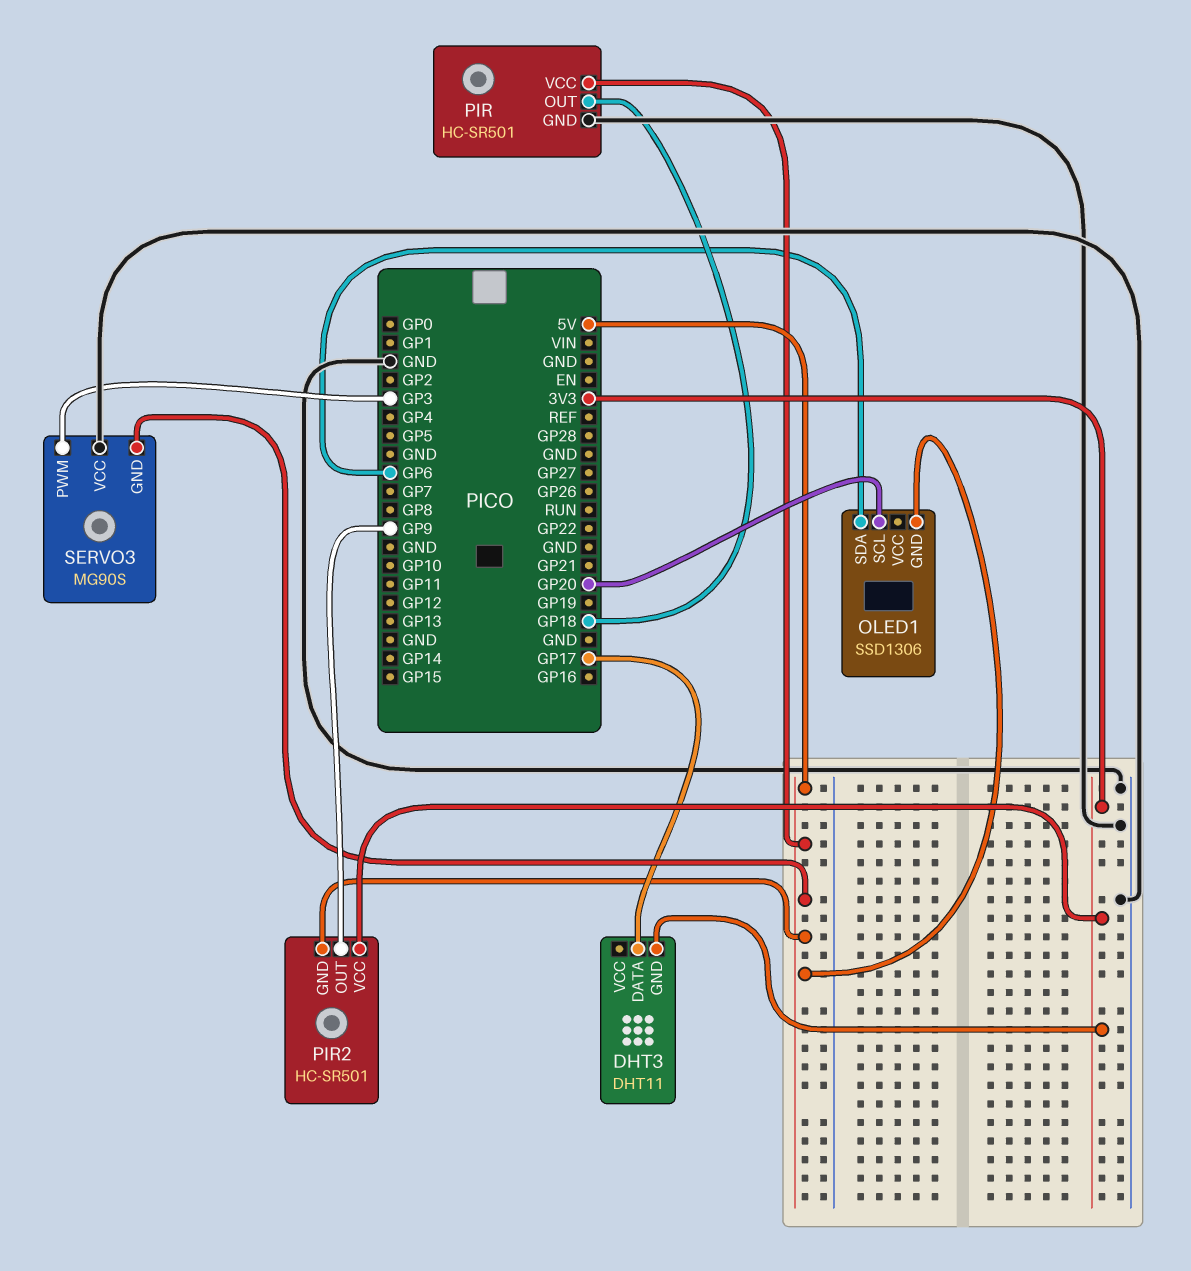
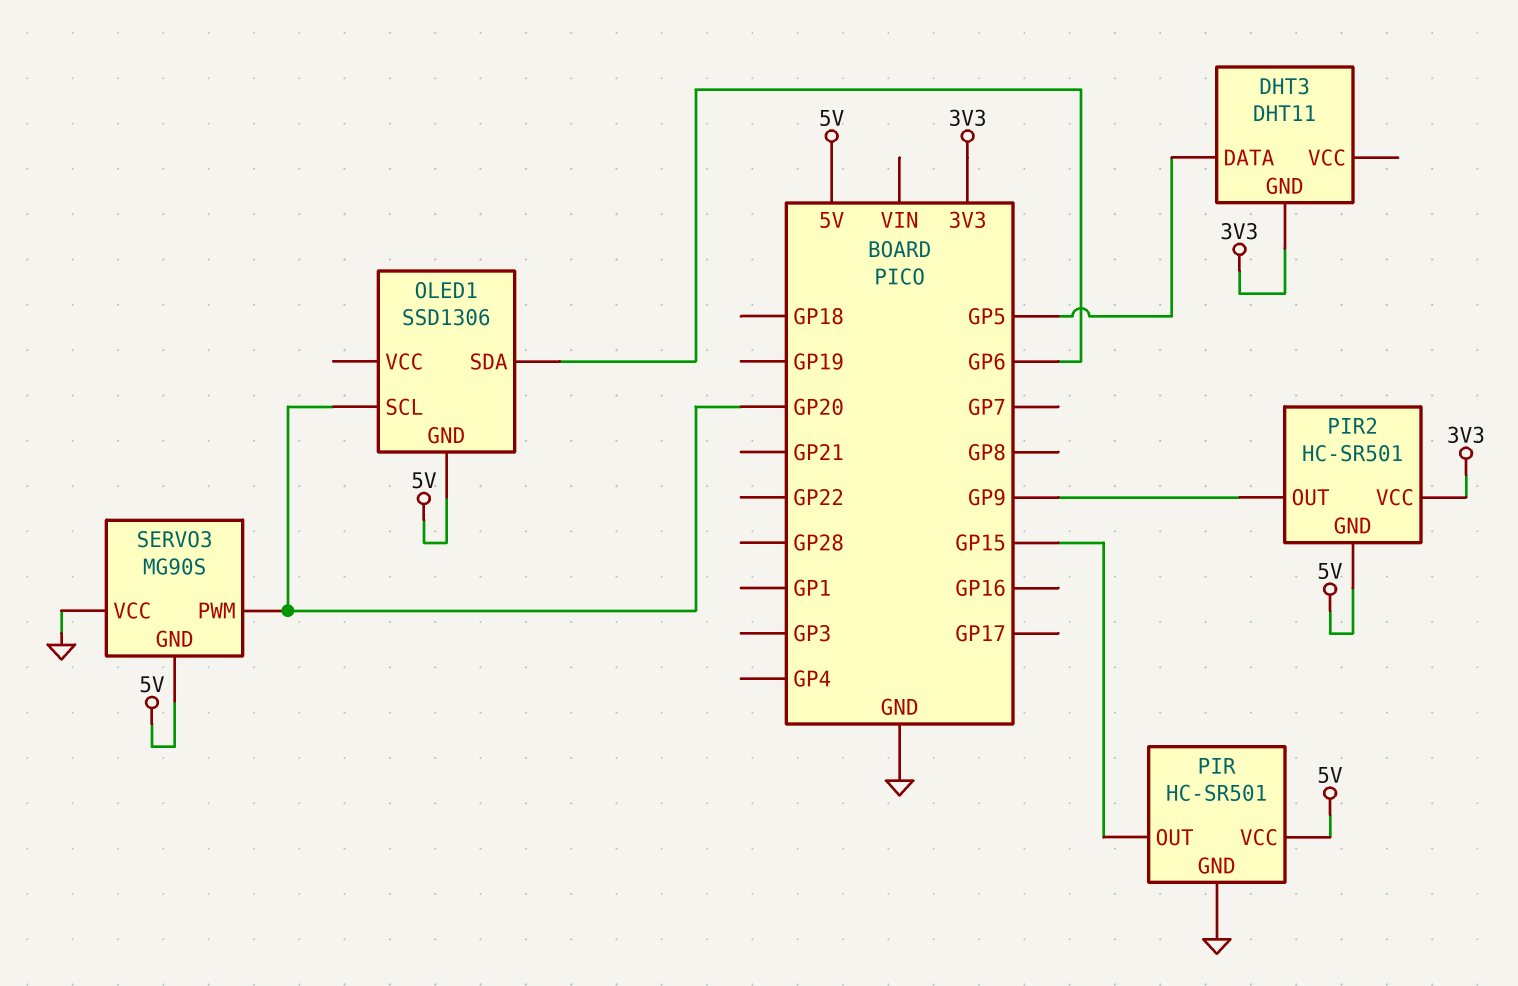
DHT3 pin DATA: GP17 -> GP5
PIR pin OUT: GP18 -> GP15
SERVO3 pin PWM: GP3 -> GP20

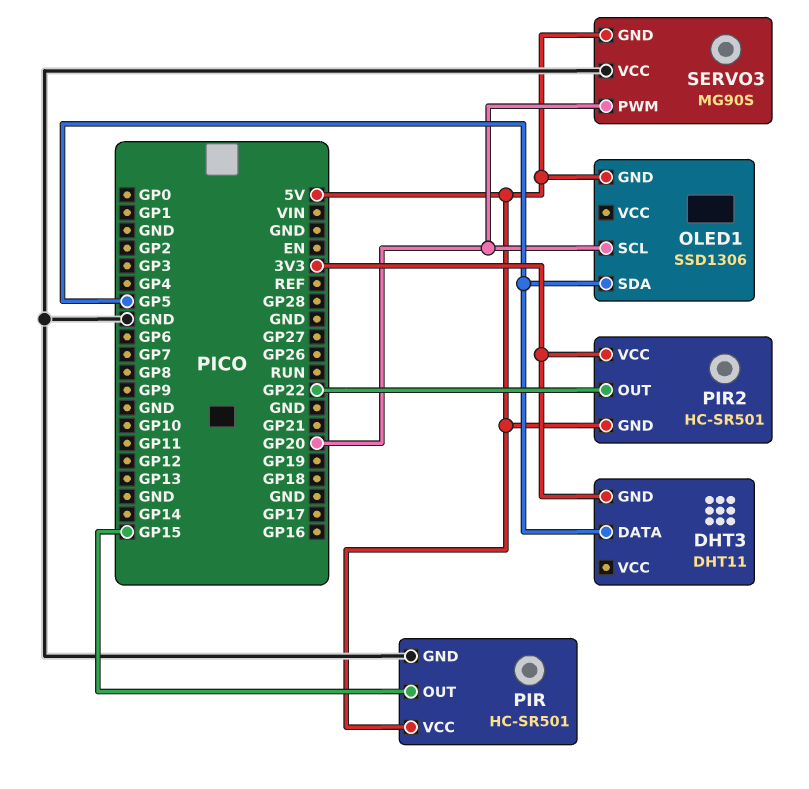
OLED1 pin SDA: GP6 -> GP5
PIR2 pin OUT: GP9 -> GP22

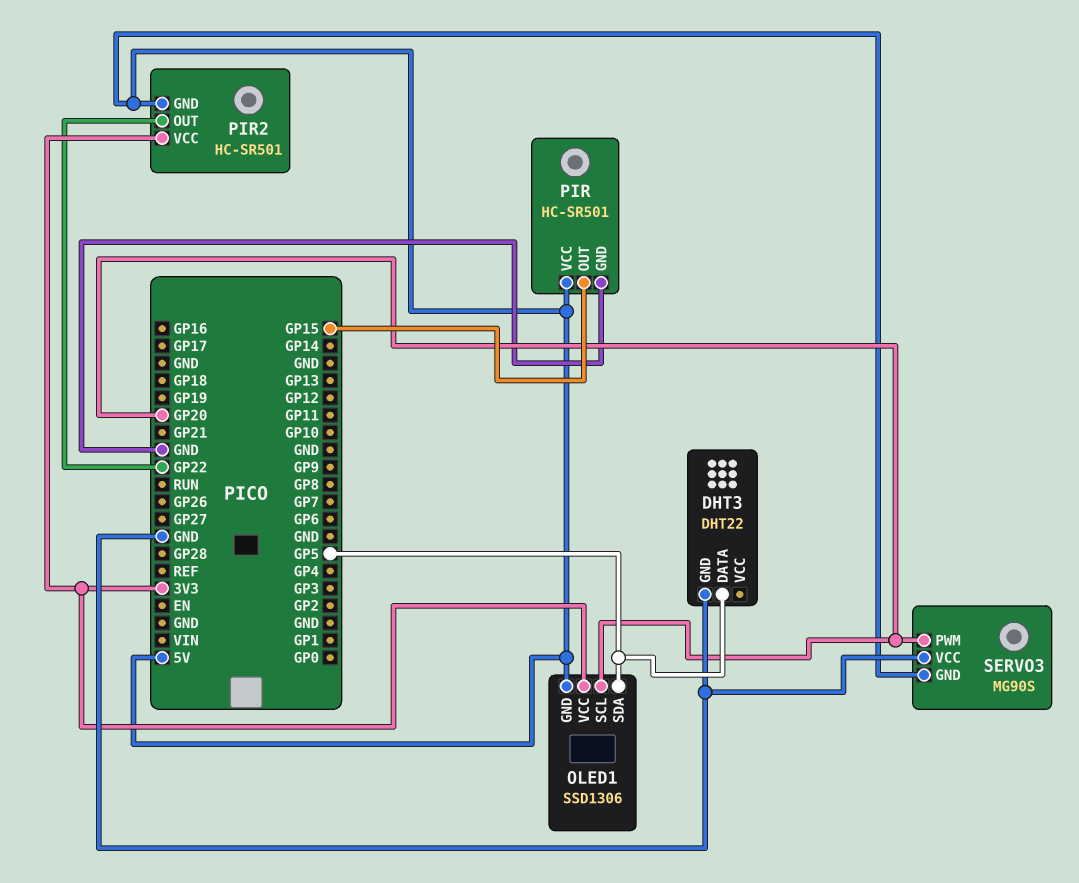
DHT3: DHT11 -> DHT22
DHT3 pin GND: 3V3 -> GND
OLED1 pin VCC: none -> 3V3

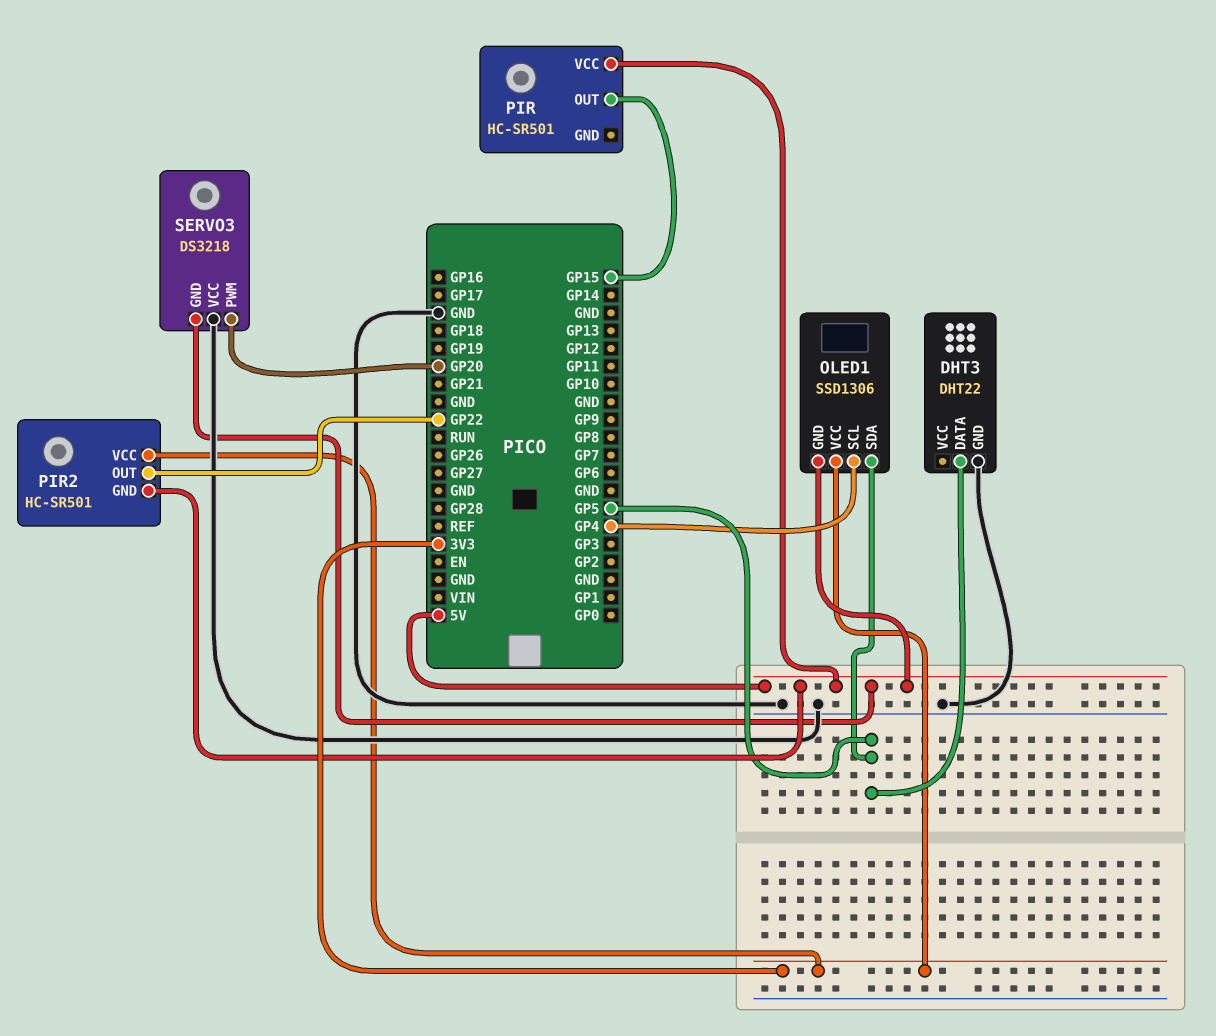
OLED1 pin SCL: GP20 -> GP4
PIR pin GND: GND -> none
SERVO3: MG90S -> DS3218

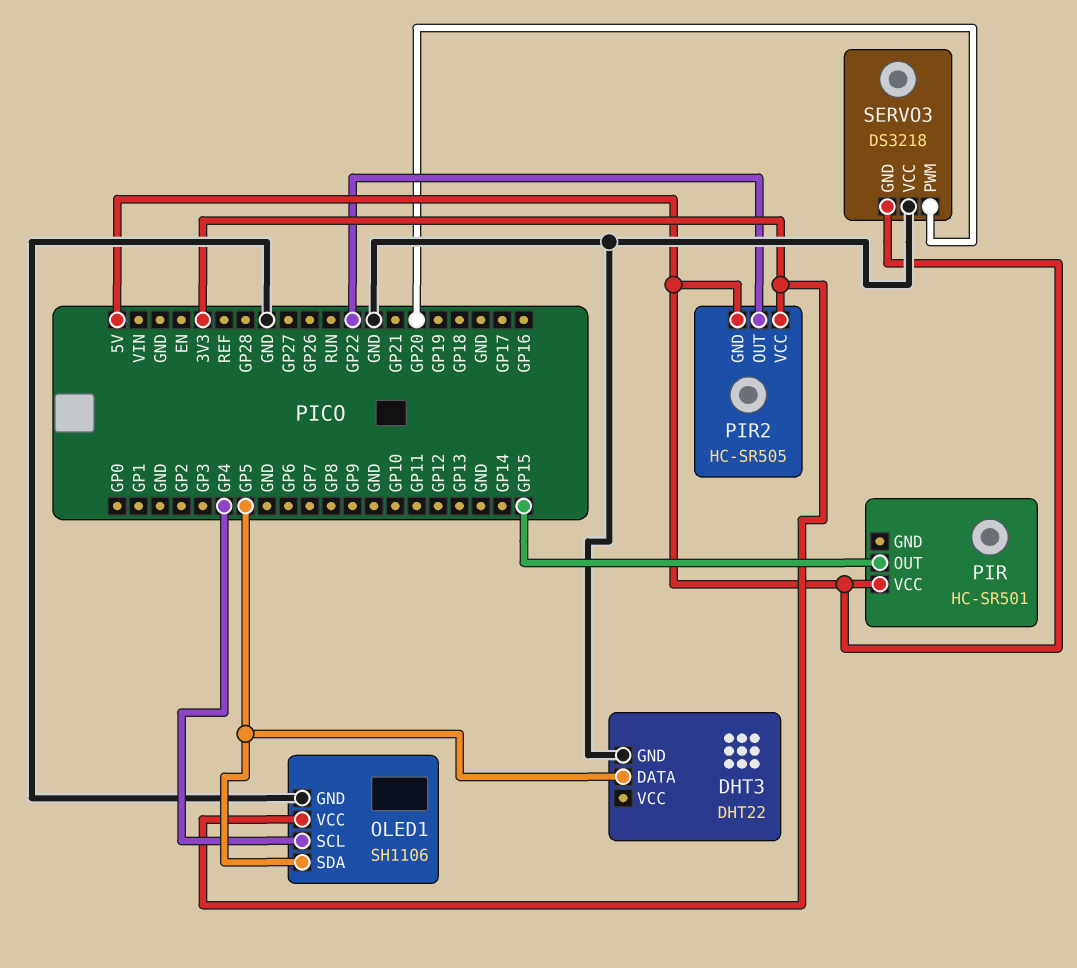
OLED1: SSD1306 -> SH1106
OLED1 pin GND: 5V -> GND
PIR2: HC-SR501 -> HC-SR505

